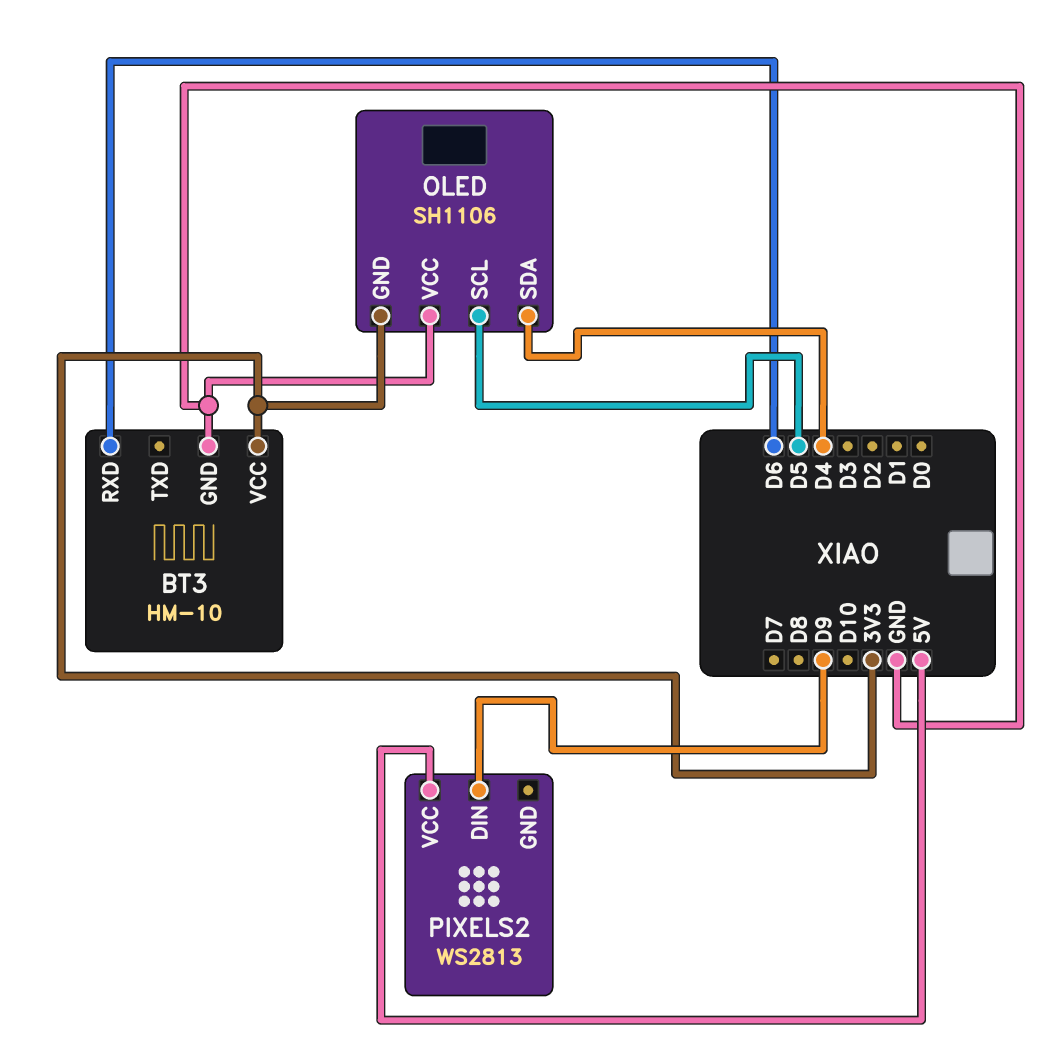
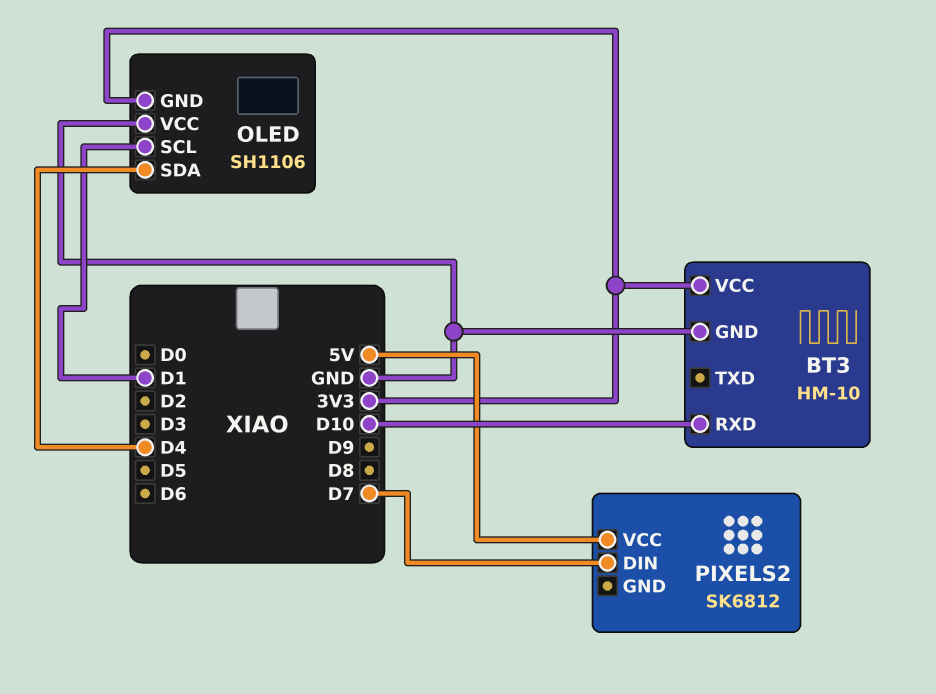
BT3 pin RXD: D6 -> D10
OLED pin SCL: D5 -> D1
PIXELS2: WS2813 -> SK6812
PIXELS2 pin DIN: D9 -> D7

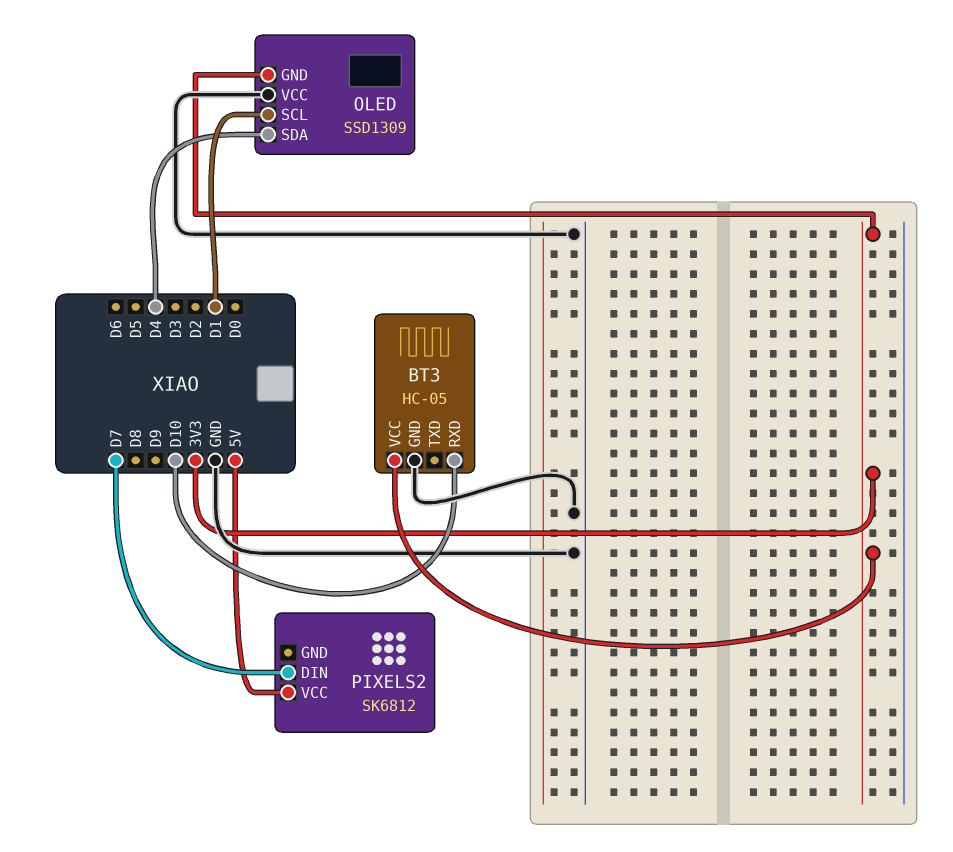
BT3: HM-10 -> HC-05
OLED: SH1106 -> SSD1309

